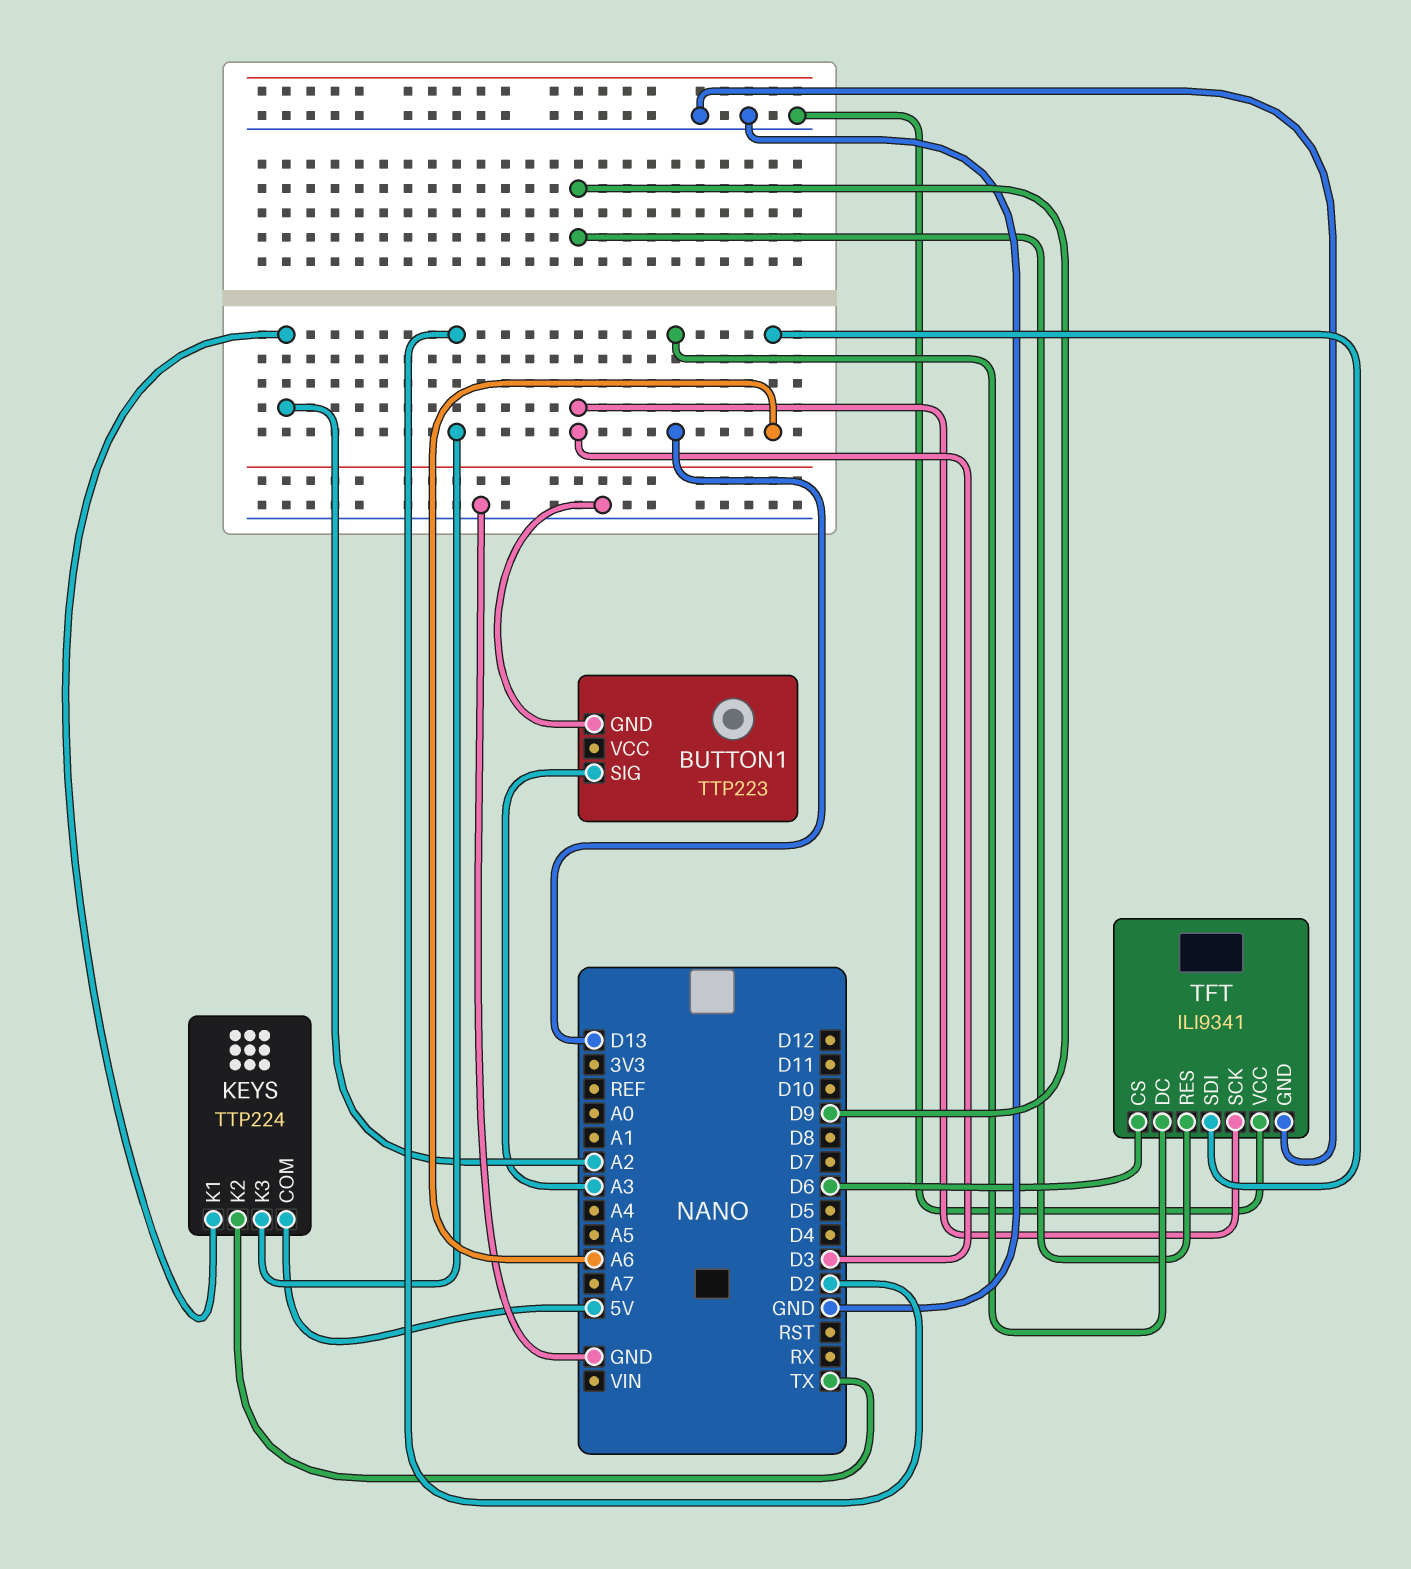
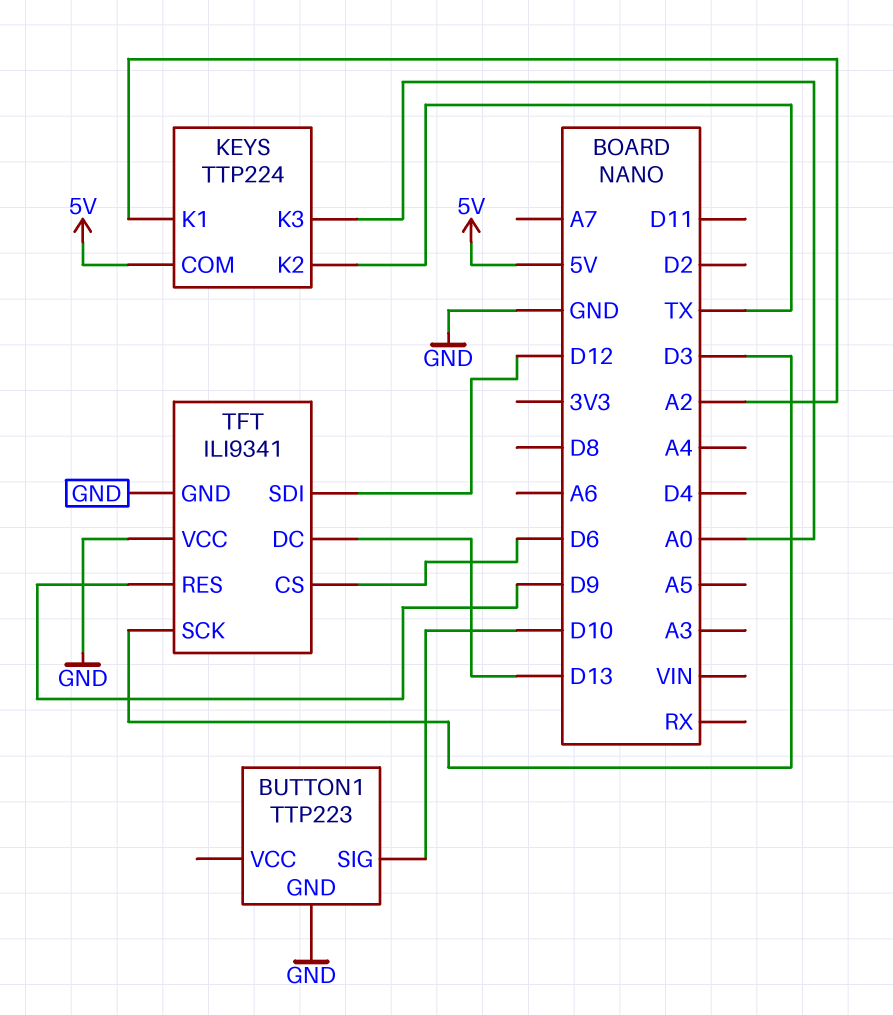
BUTTON1 pin SIG: A3 -> D10
KEYS pin K3: D2 -> A0
TFT pin SDI: A6 -> D12

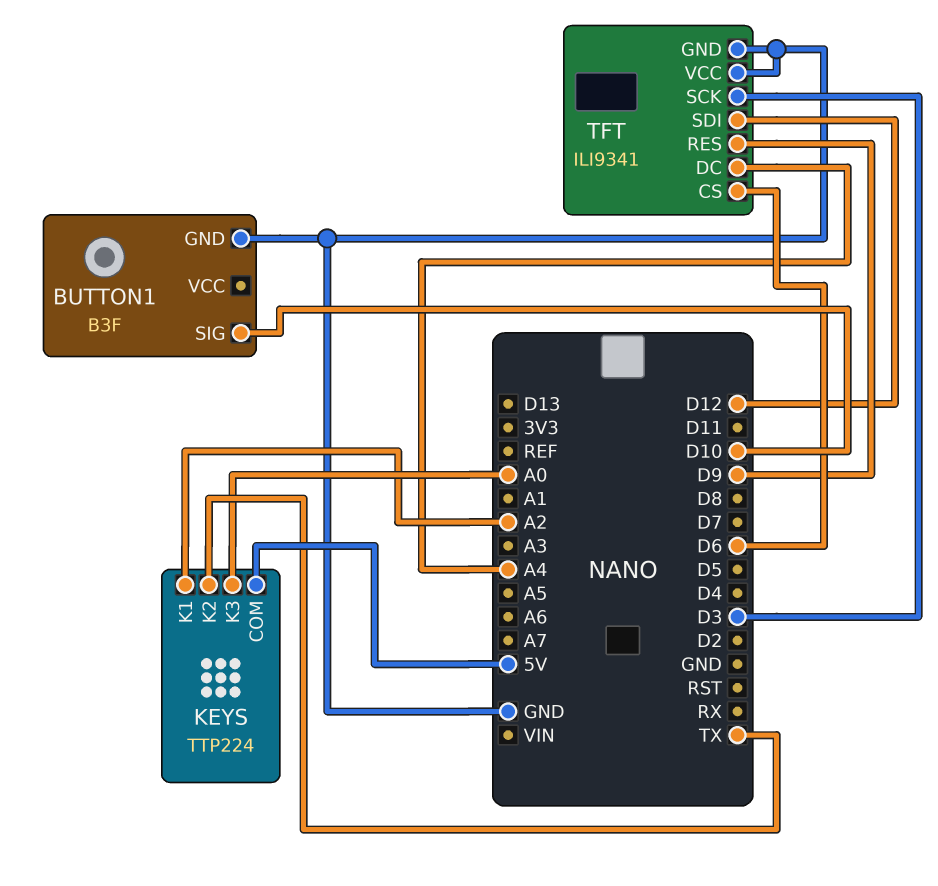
BUTTON1: TTP223 -> B3F
TFT pin DC: D13 -> A4

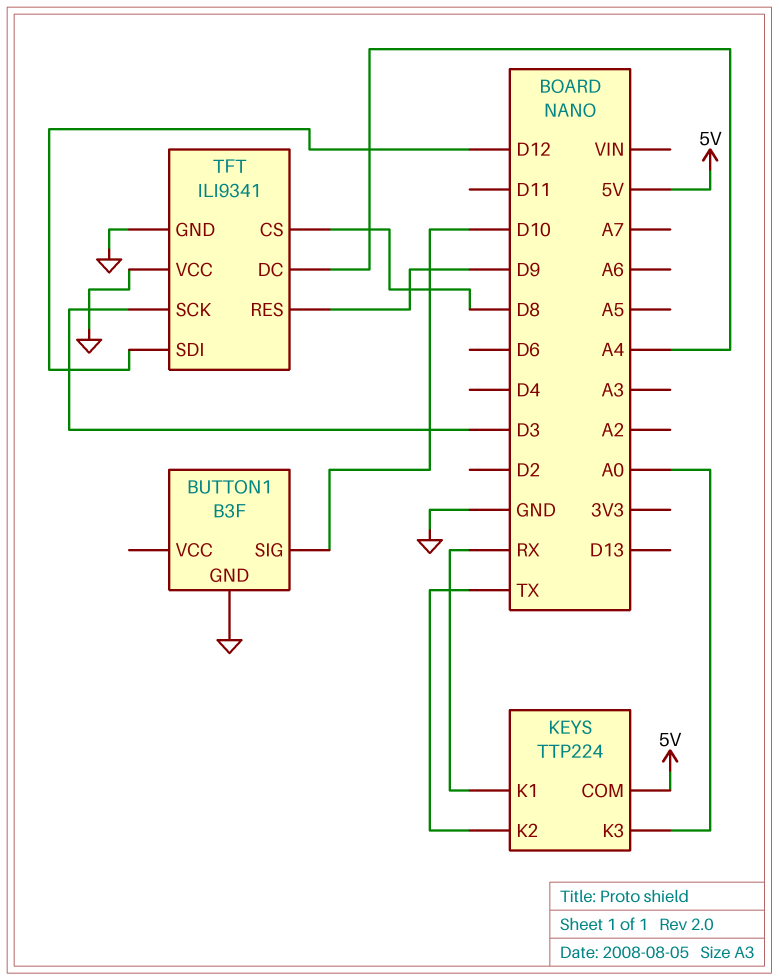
KEYS pin K1: A2 -> RX
TFT pin CS: D6 -> D8

